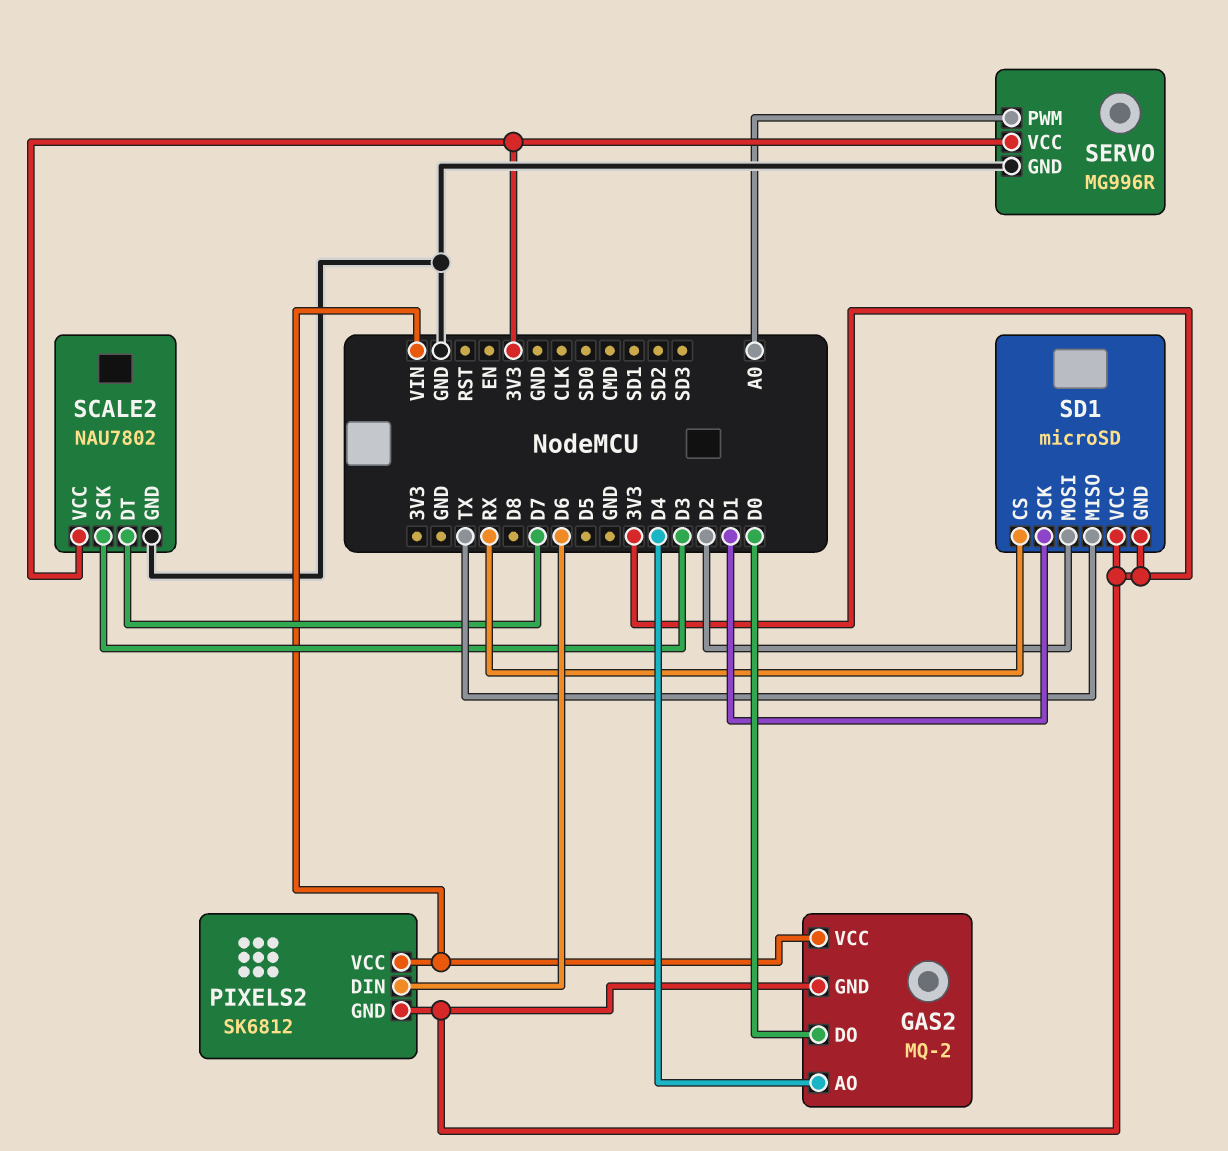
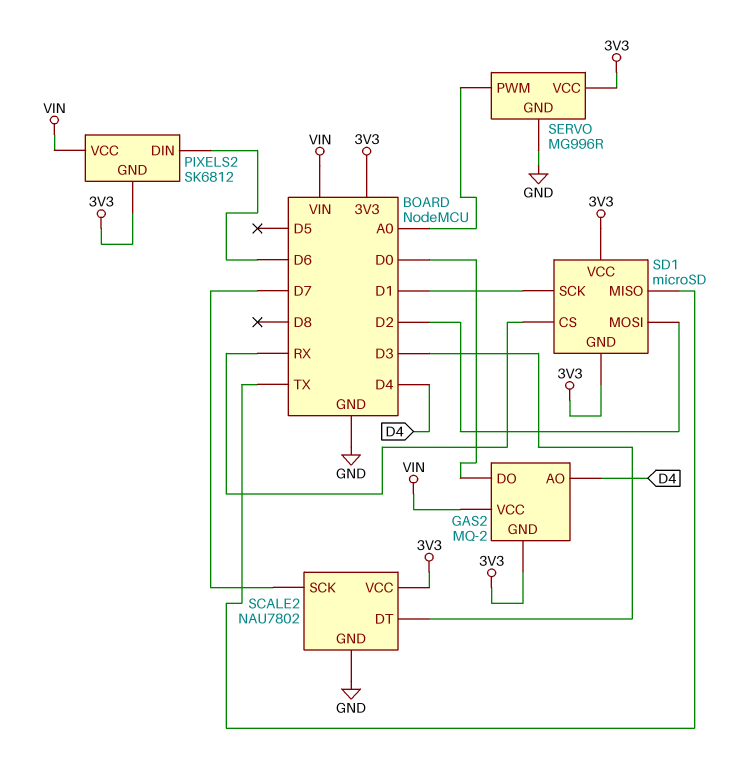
SCALE2 pin DT: D7 -> D3
SCALE2 pin SCK: D3 -> D7

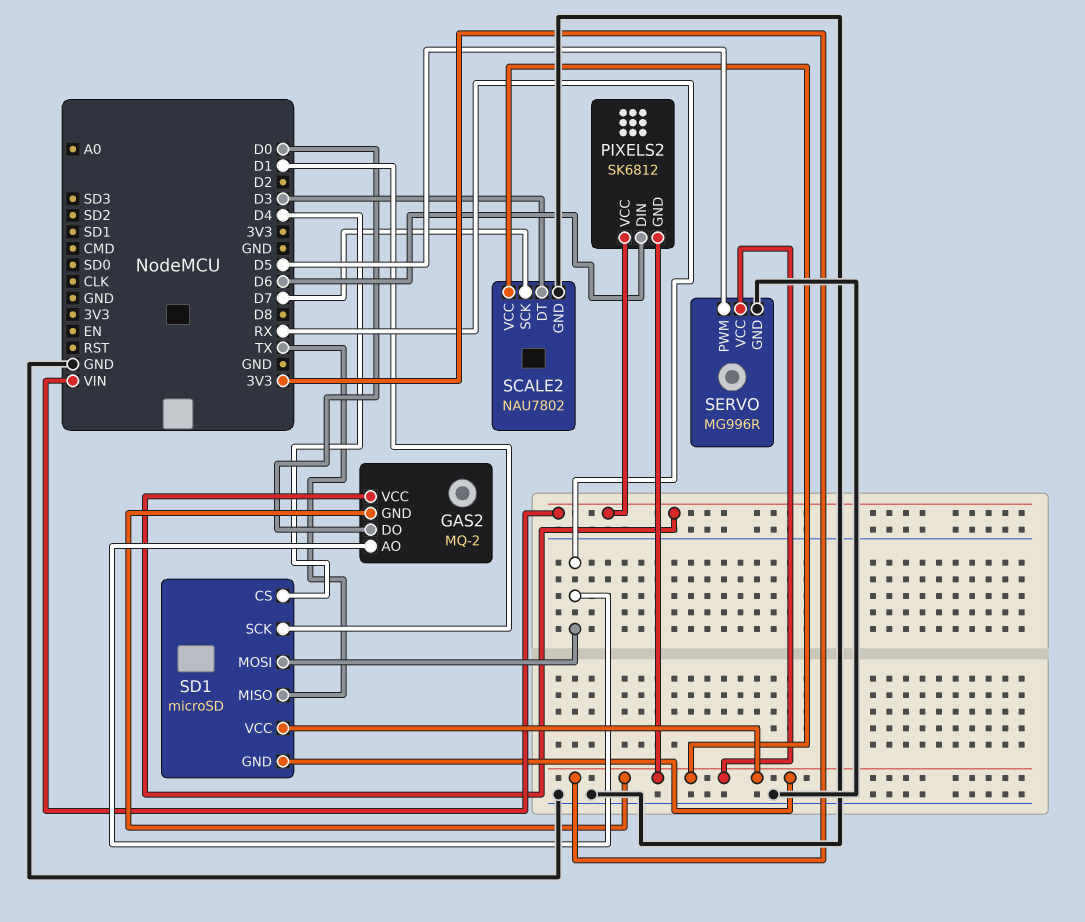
GAS2 pin AO: D4 -> RX
SD1 pin CS: RX -> D4
SD1 pin MOSI: D2 -> RX
SERVO pin PWM: A0 -> D5

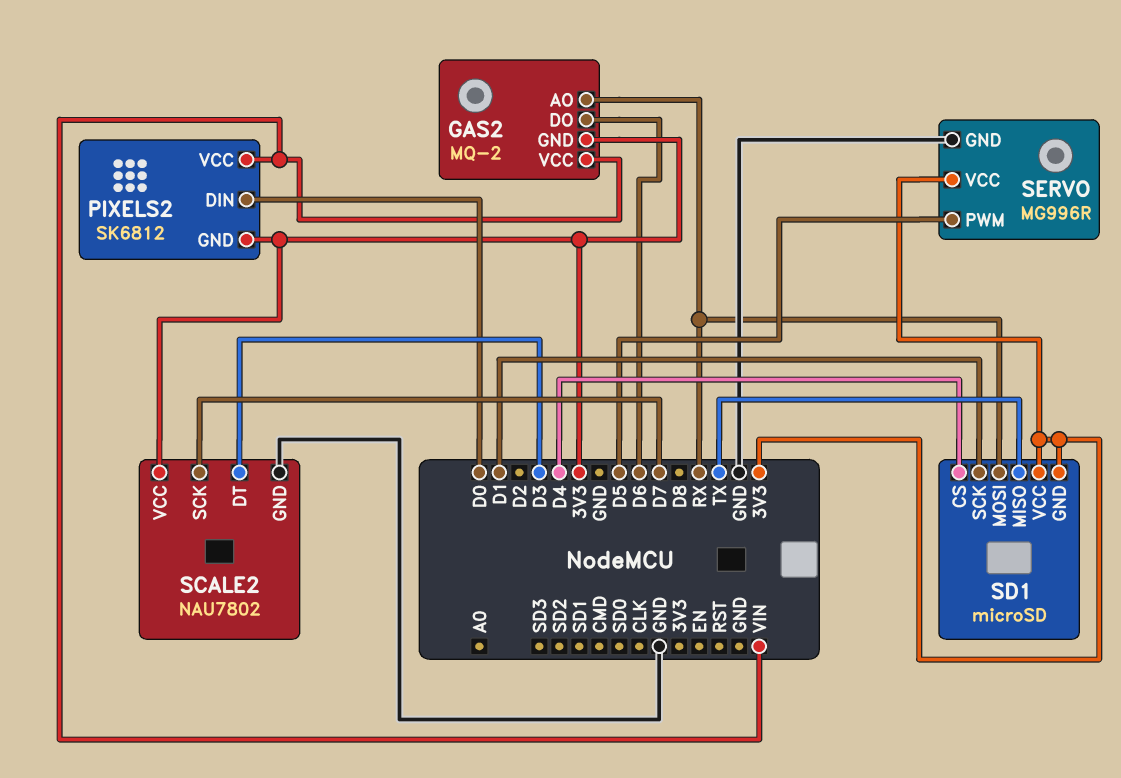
GAS2 pin DO: D0 -> D6
PIXELS2 pin DIN: D6 -> D0

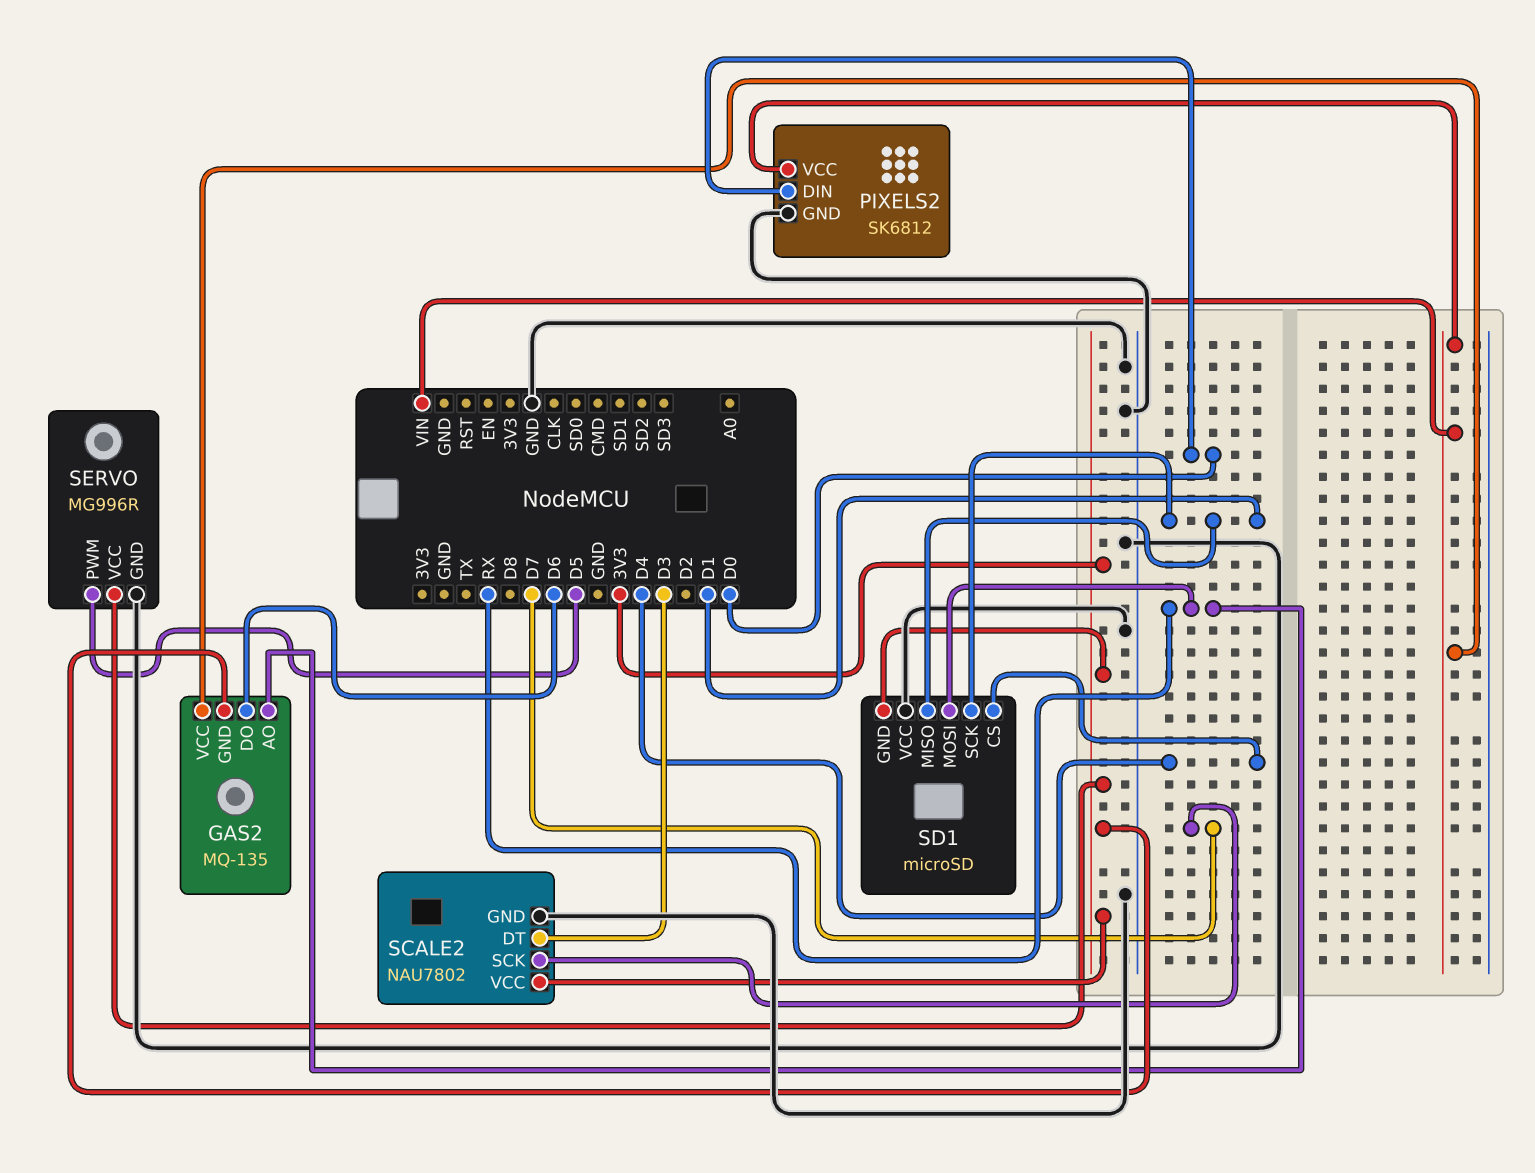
GAS2: MQ-2 -> MQ-135
PIXELS2 pin GND: 3V3 -> GND
SD1 pin MISO: TX -> D1
SD1 pin VCC: 3V3 -> GND

